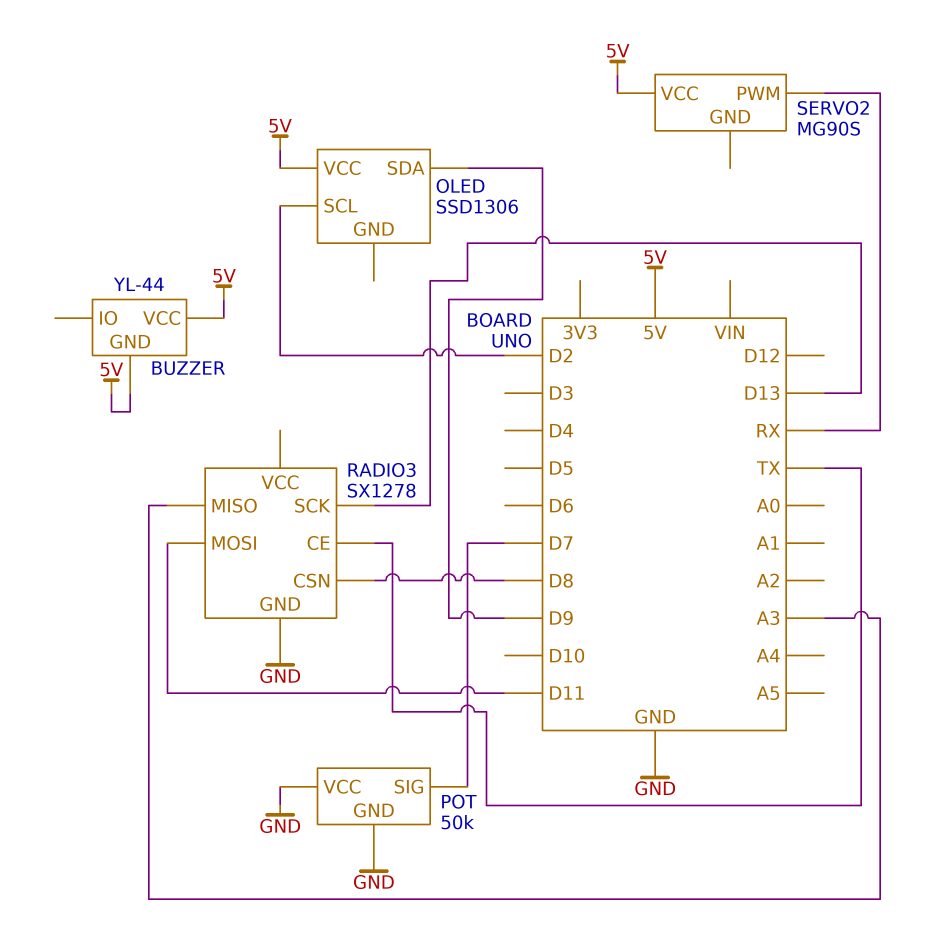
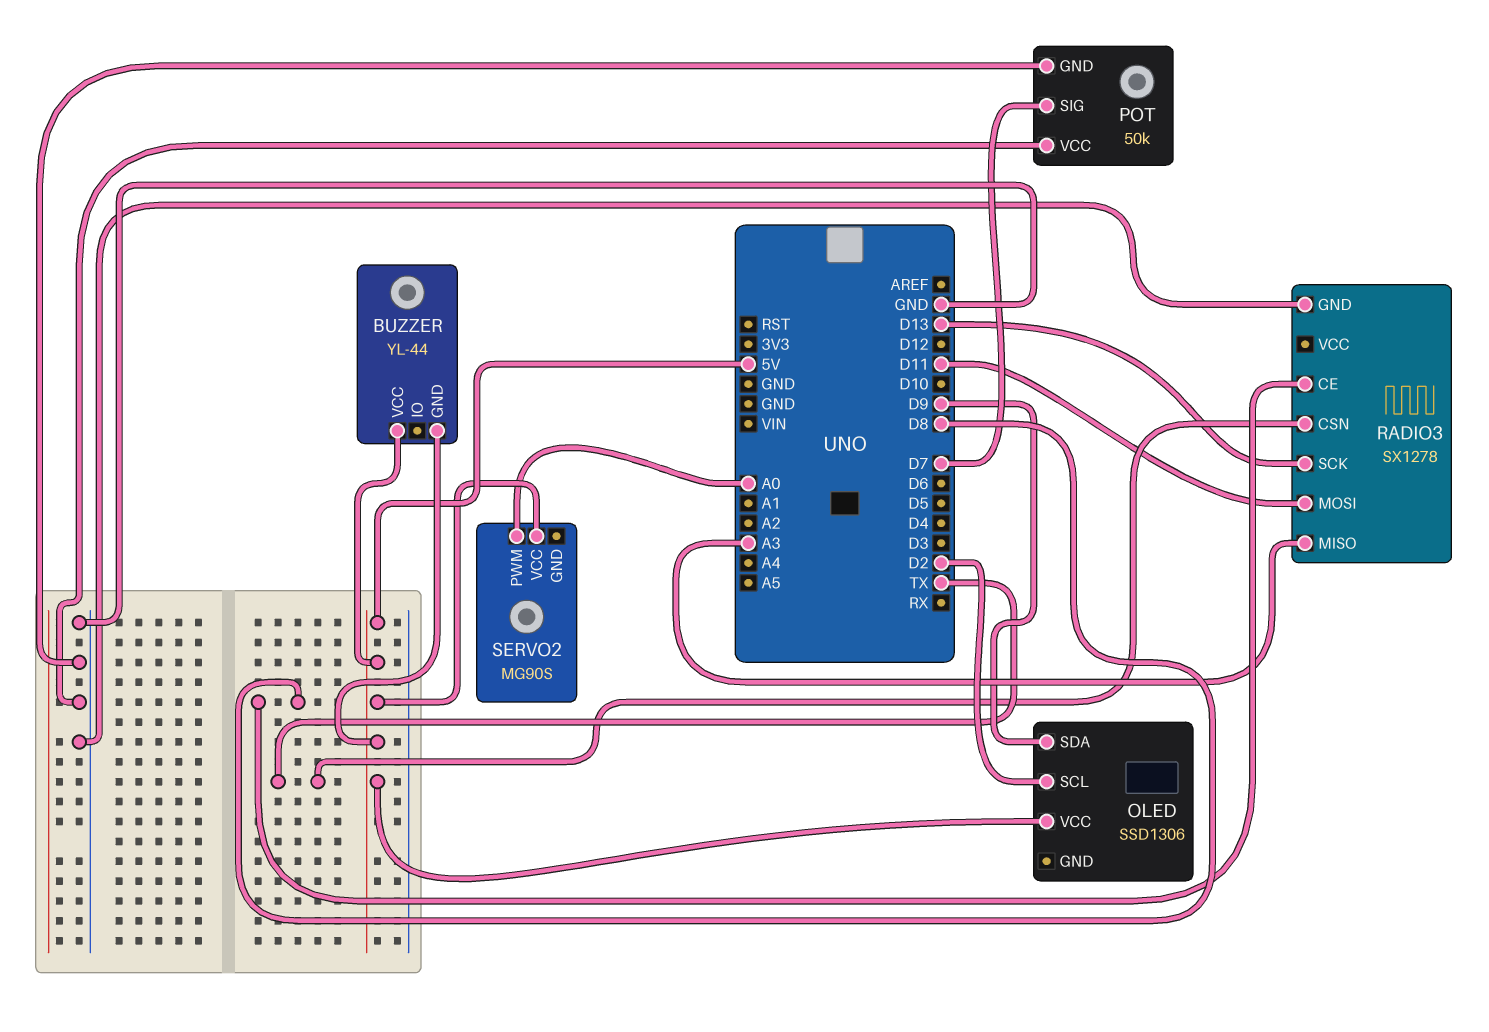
RADIO3 pin CE: TX -> D8
RADIO3 pin CSN: D8 -> TX
SERVO2 pin PWM: RX -> A0

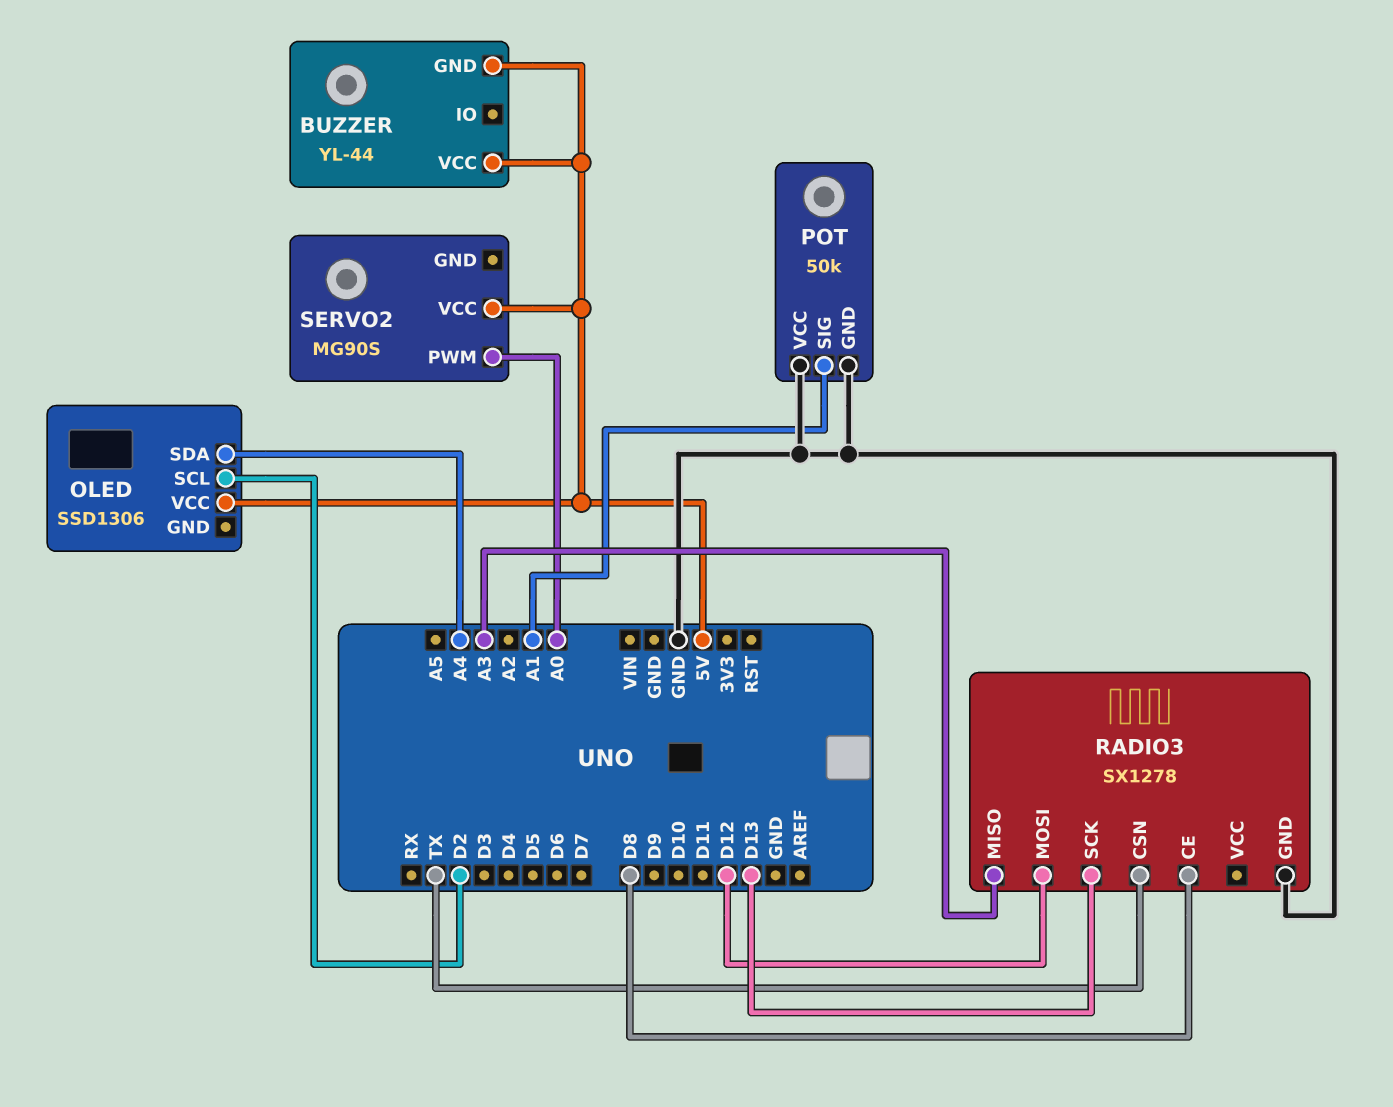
OLED pin SDA: D9 -> A4
POT pin SIG: D7 -> A1
RADIO3 pin MOSI: D11 -> D12

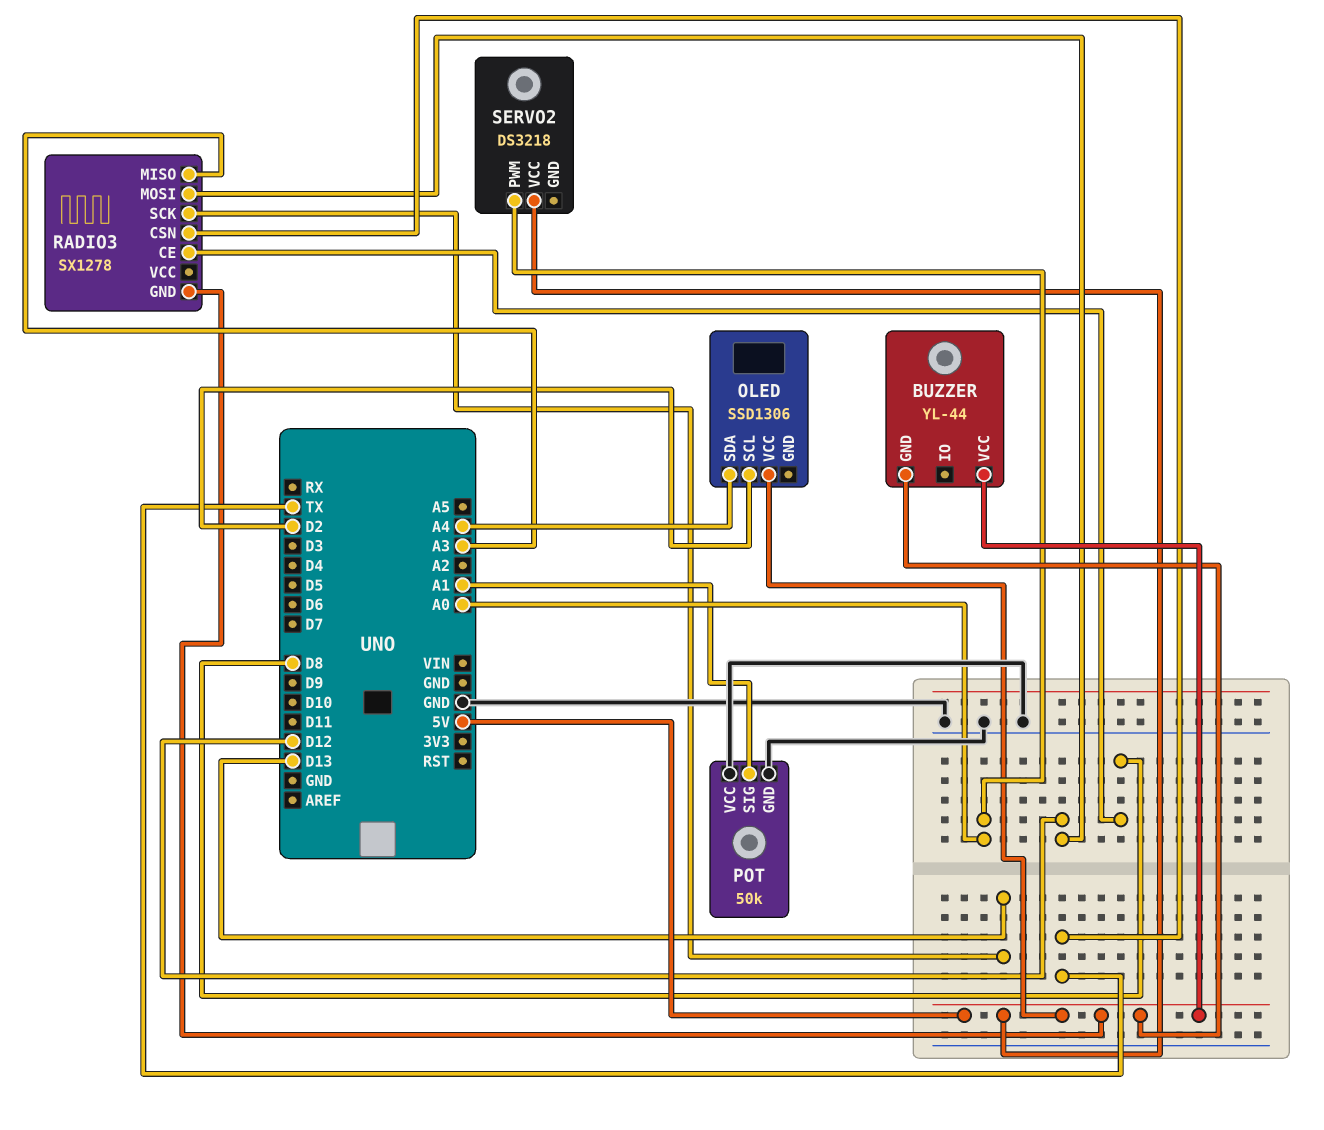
RADIO3 pin GND: GND -> 5V
SERVO2: MG90S -> DS3218

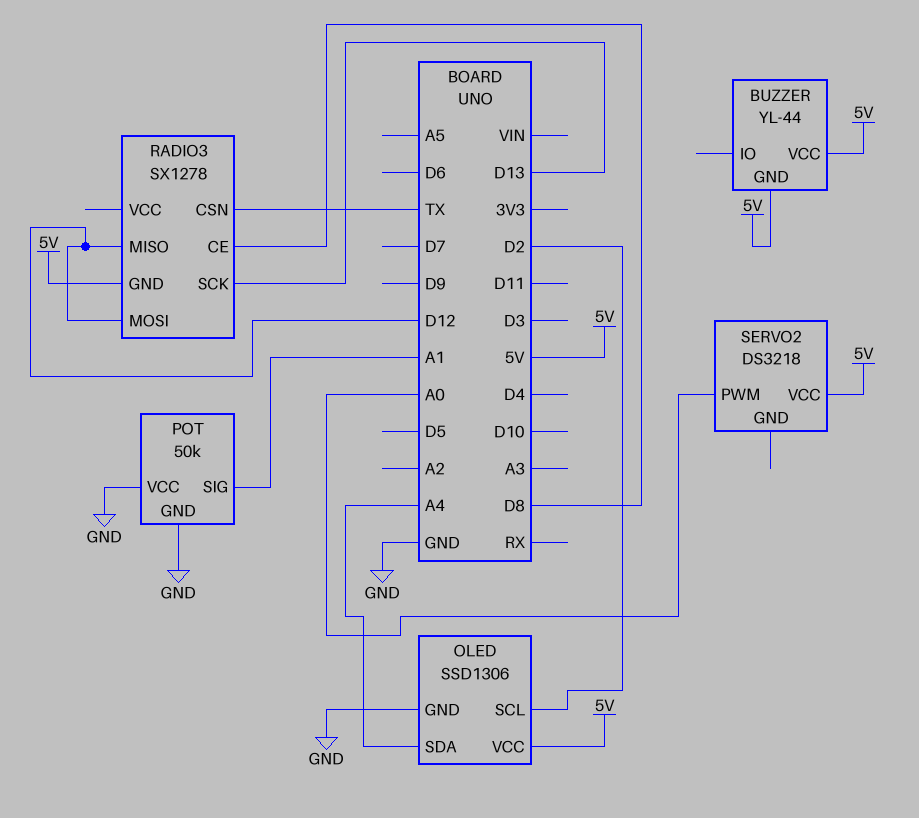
OLED pin GND: none -> GND
RADIO3 pin MISO: A3 -> D12

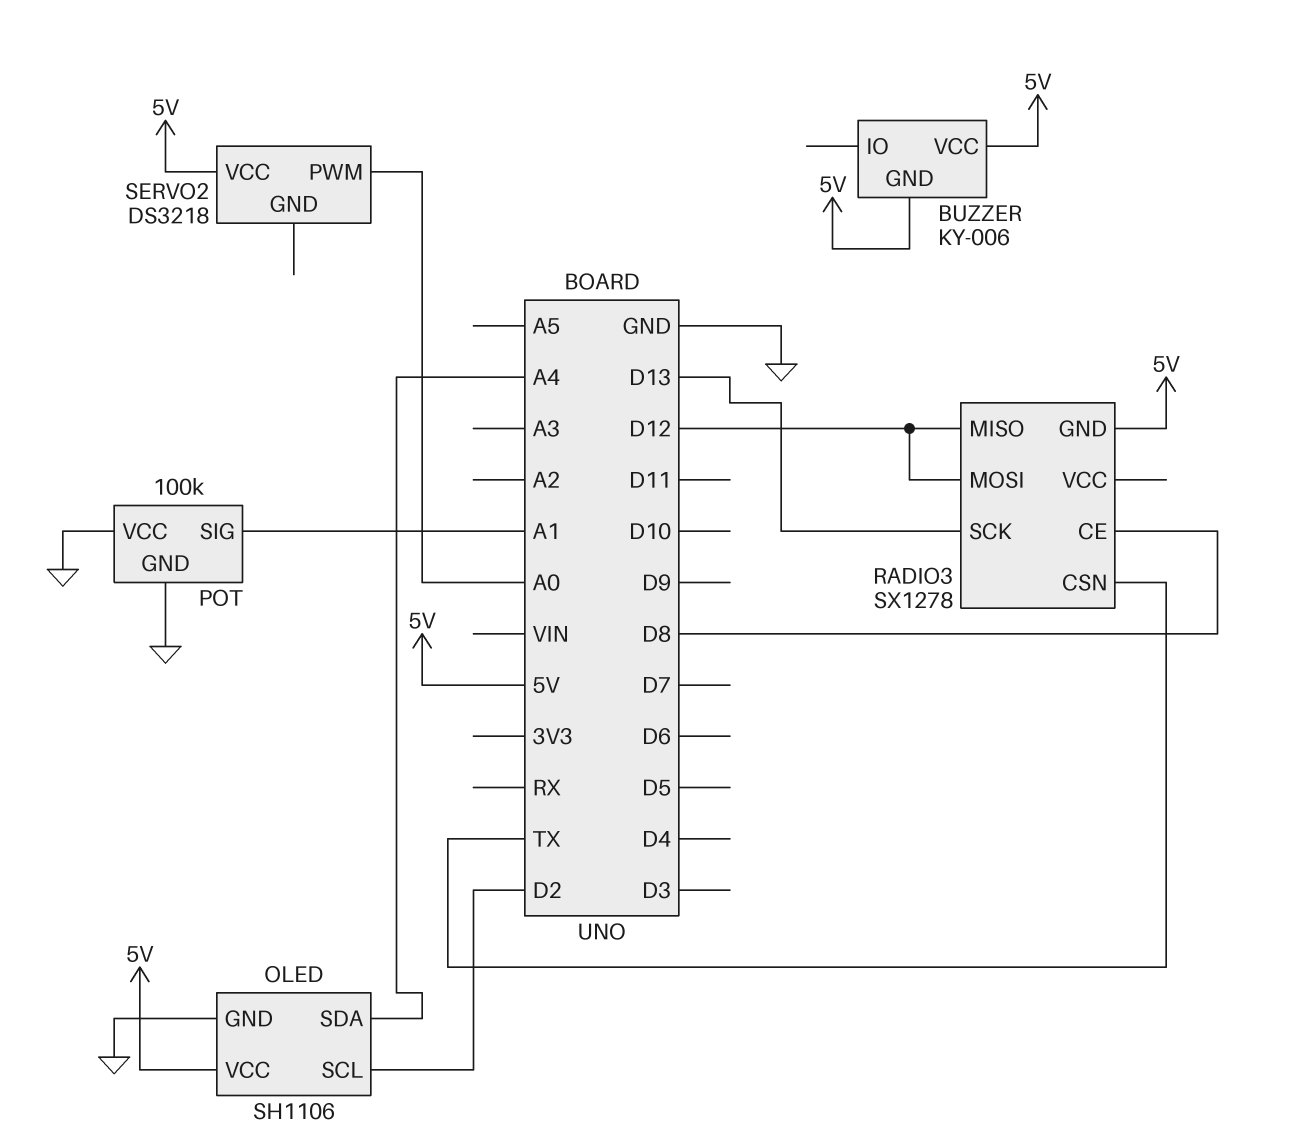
BUZZER: YL-44 -> KY-006
OLED: SSD1306 -> SH1106
POT: 50k -> 100k

